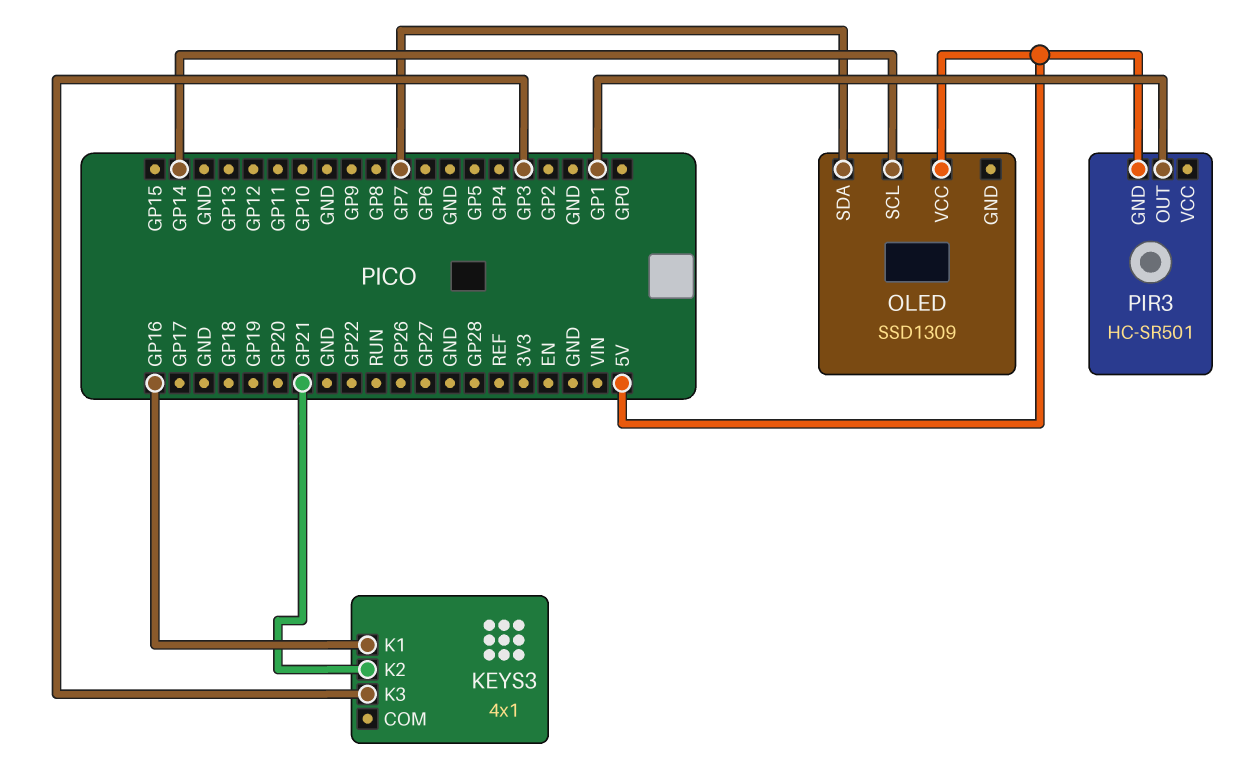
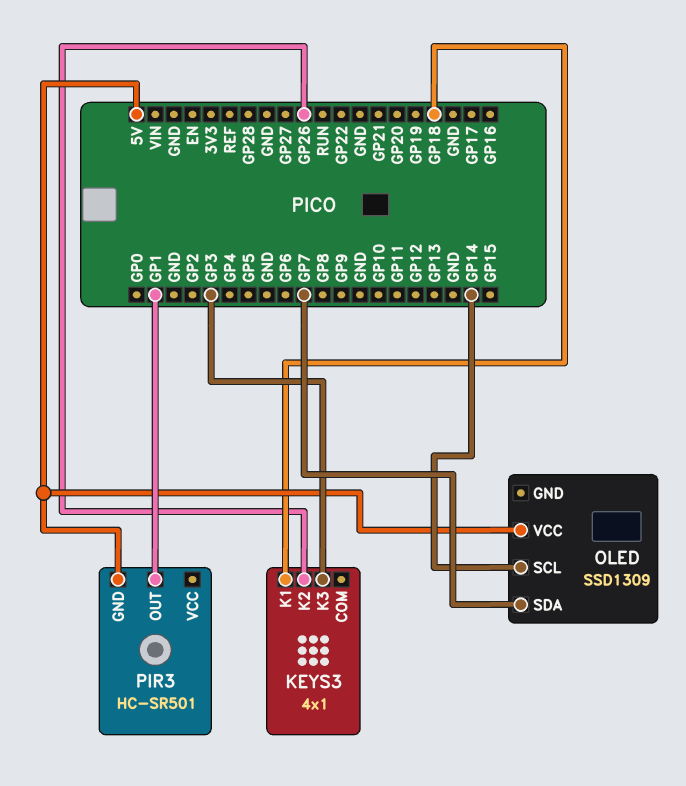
KEYS3 pin K1: GP16 -> GP18
KEYS3 pin K2: GP21 -> GP26

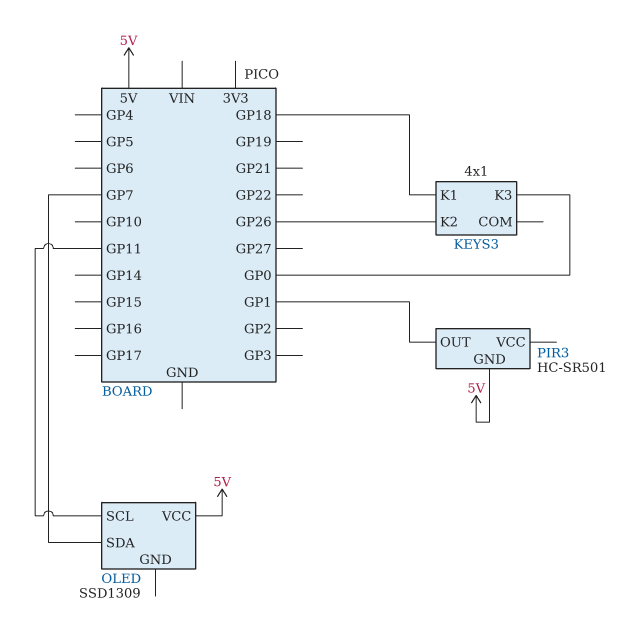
KEYS3 pin K3: GP3 -> GP0
OLED pin SCL: GP14 -> GP11

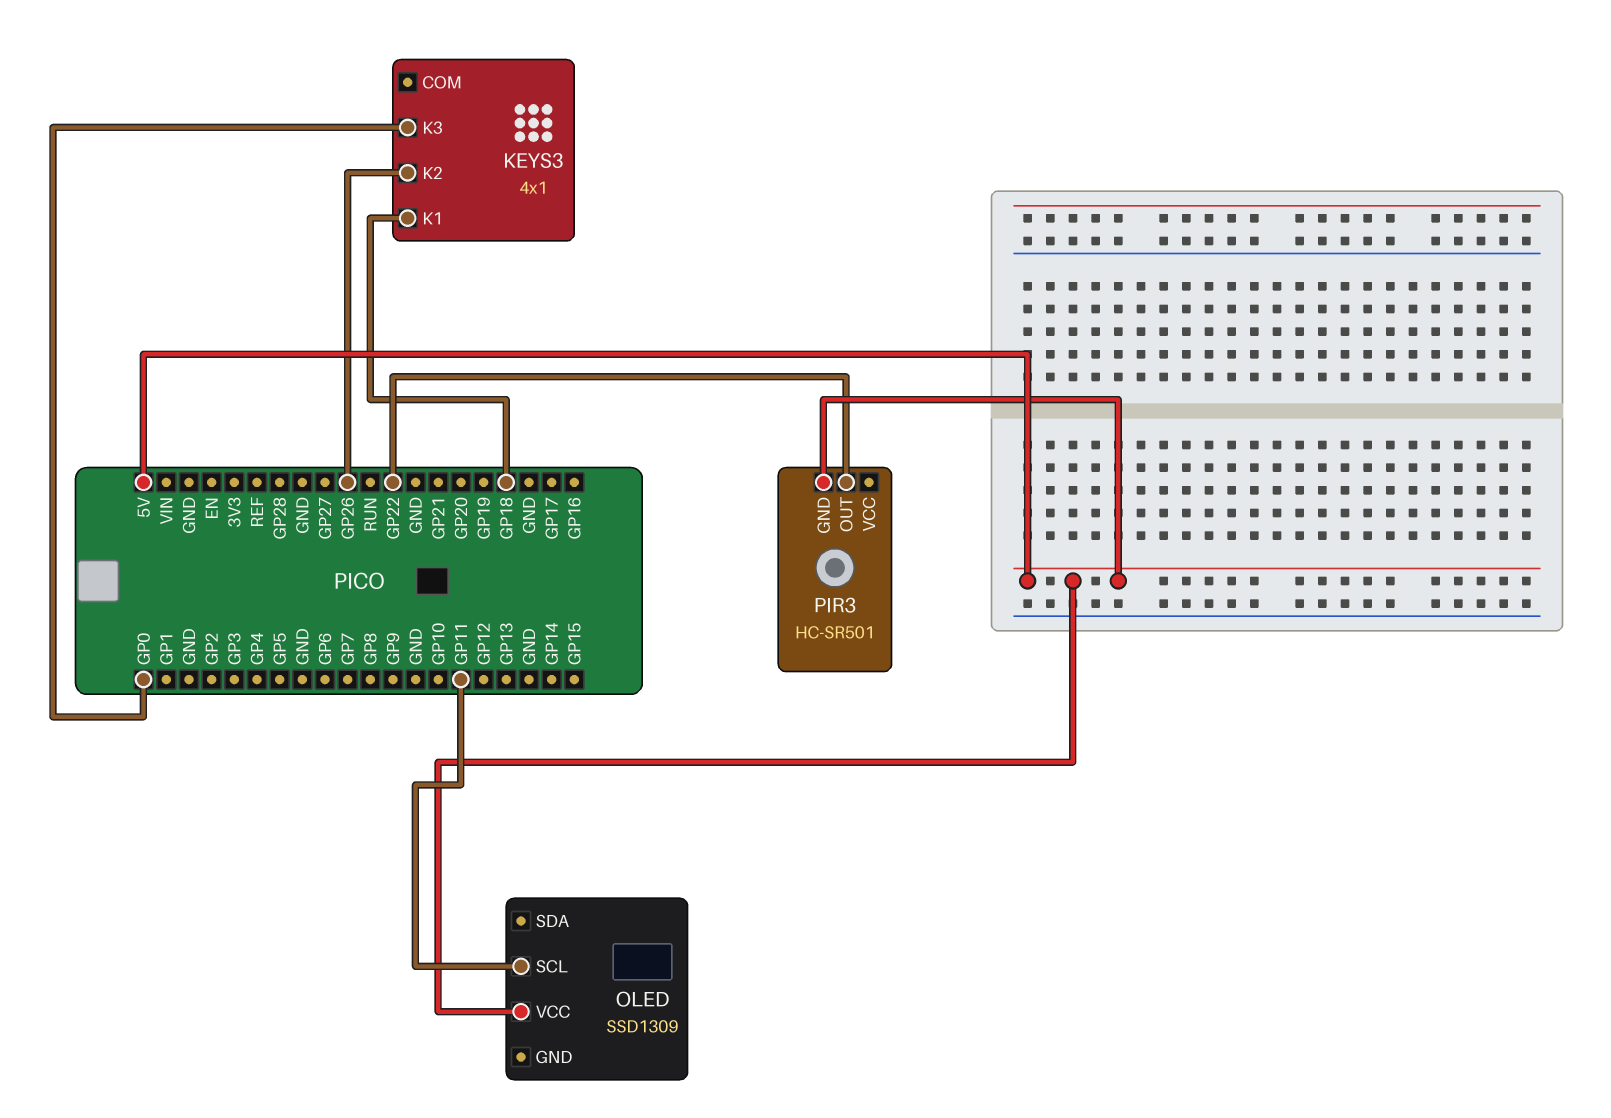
OLED pin SDA: GP7 -> none
PIR3 pin OUT: GP1 -> GP22

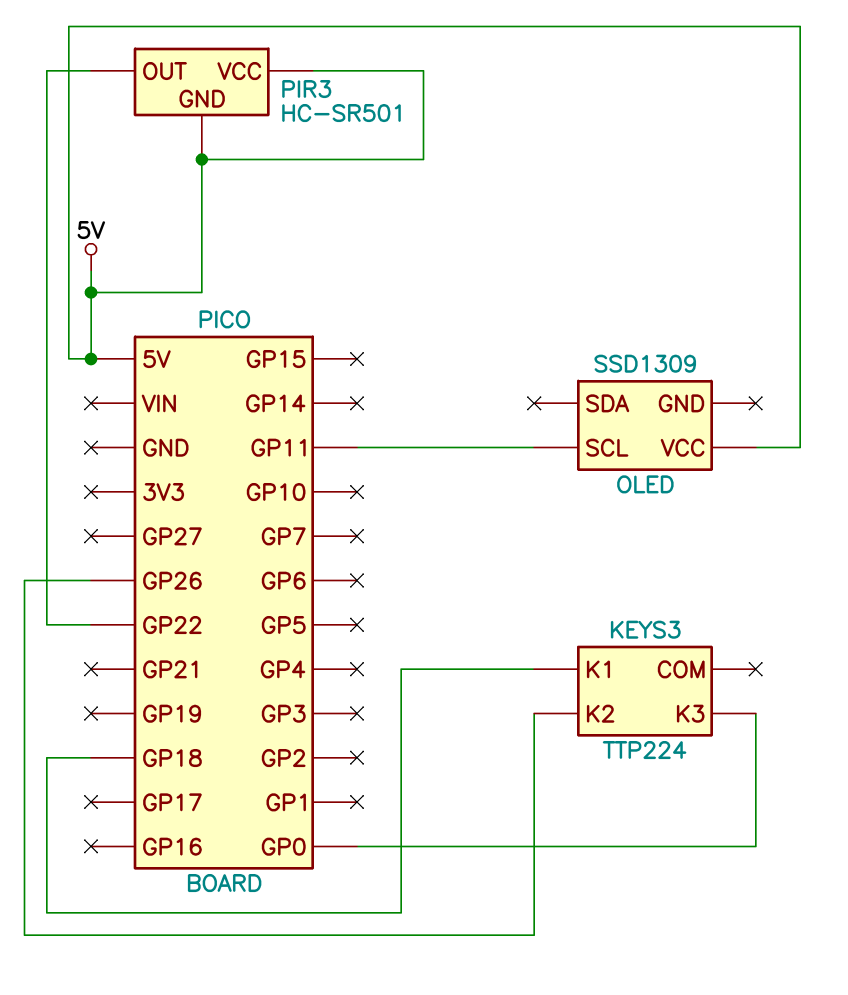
KEYS3: 4x1 -> TTP224
PIR3 pin VCC: none -> 5V

